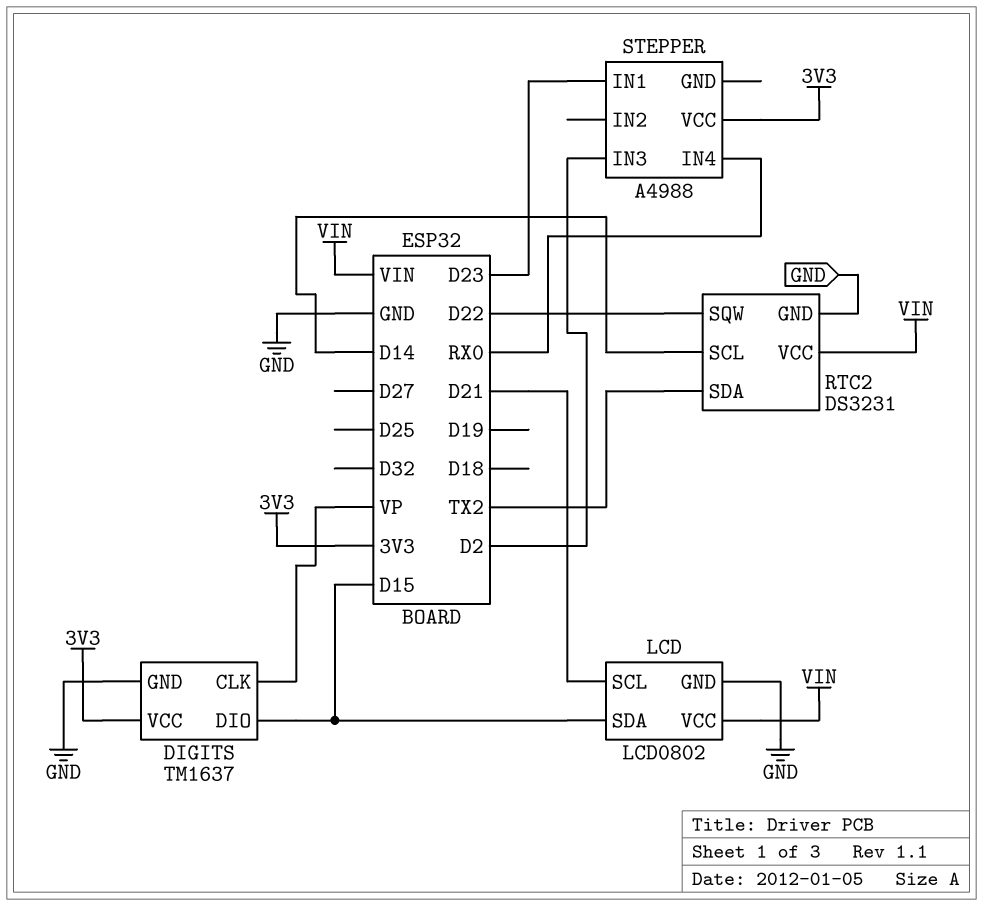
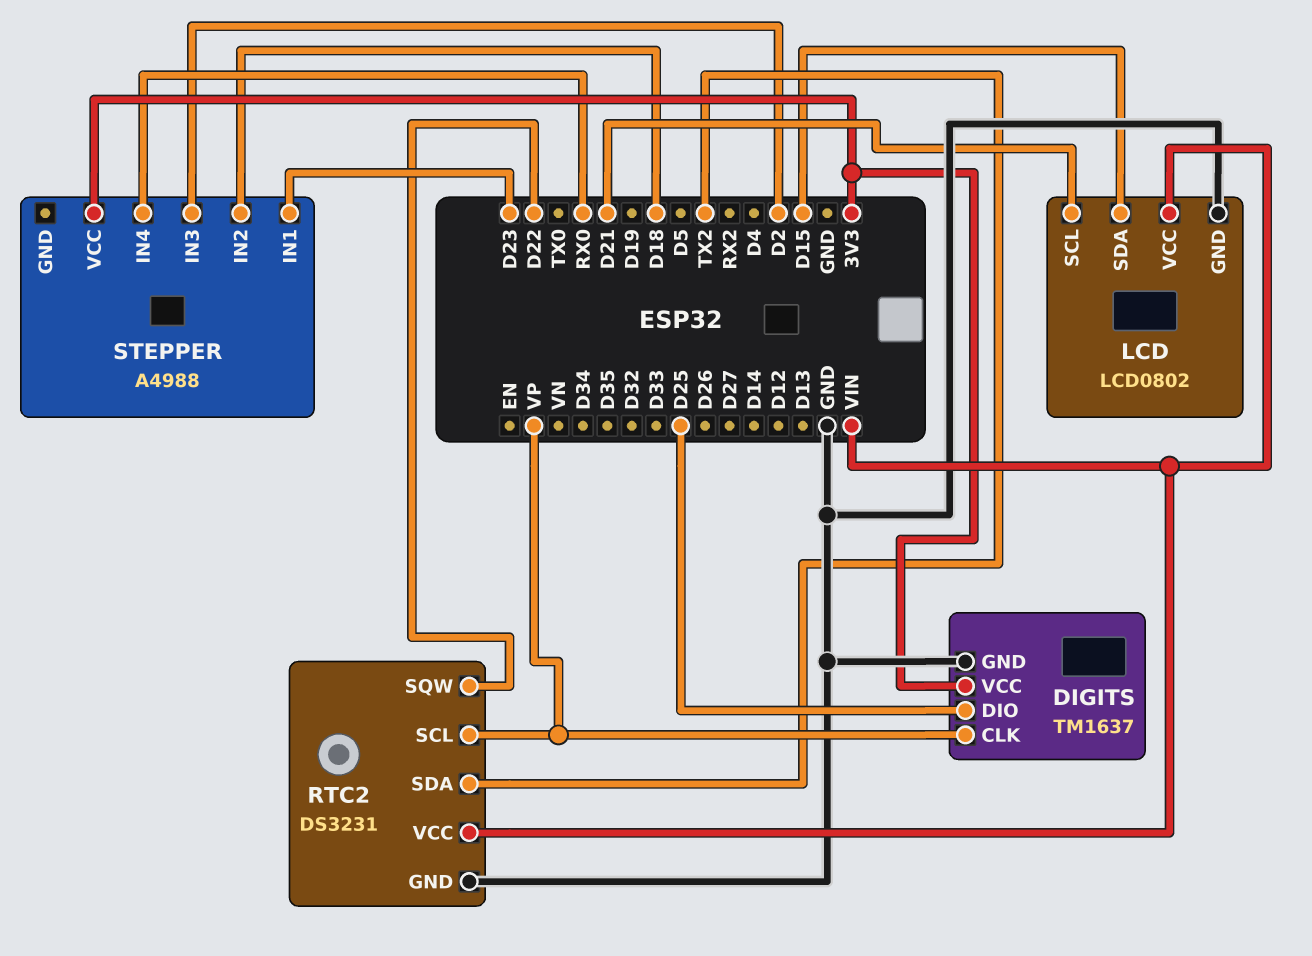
DIGITS pin DIO: D15 -> D25
RTC2 pin SCL: D14 -> VP
STEPPER pin IN2: none -> D18

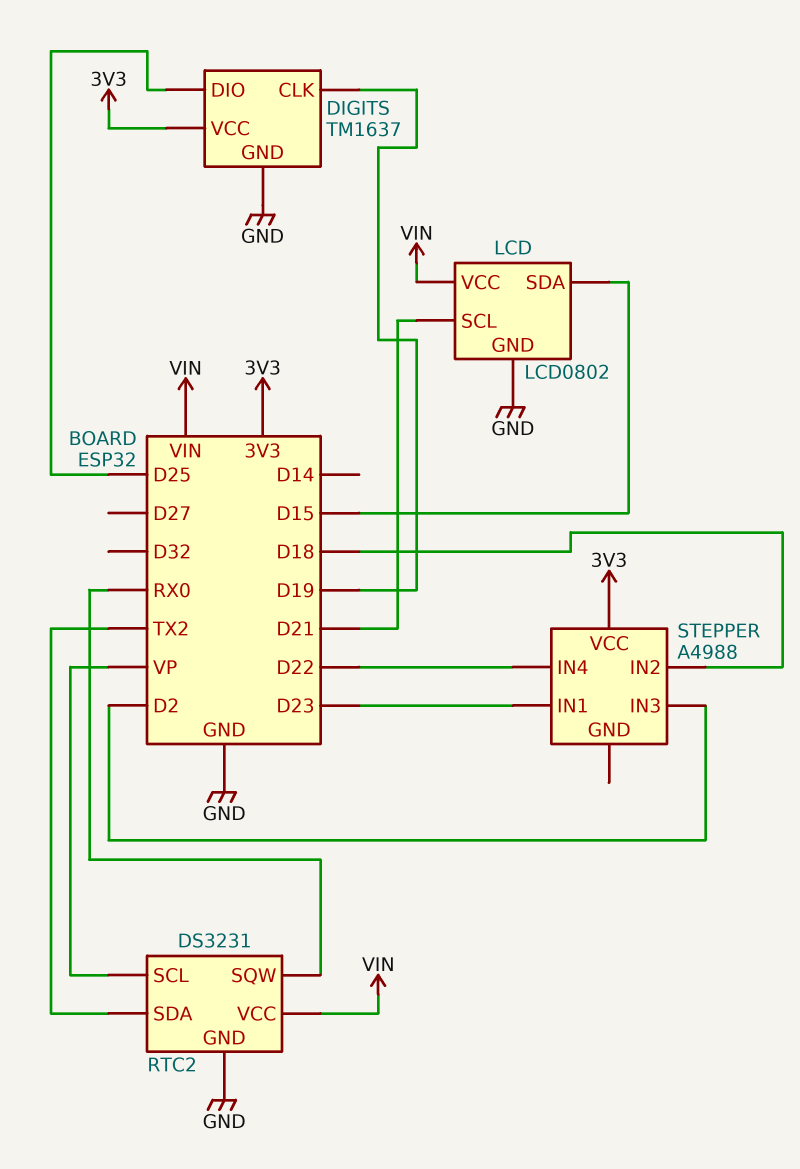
DIGITS pin CLK: VP -> D19
RTC2 pin SQW: D22 -> RX0
STEPPER pin IN4: RX0 -> D22

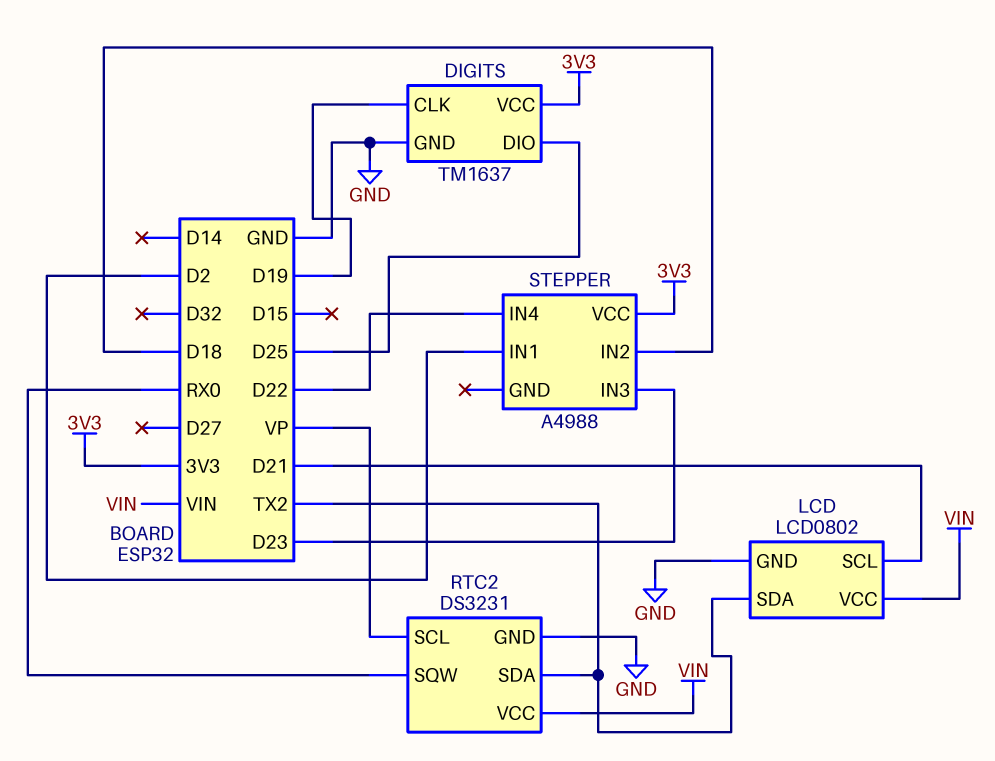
LCD pin SDA: D15 -> TX2
STEPPER pin IN1: D23 -> D2
STEPPER pin IN3: D2 -> D23

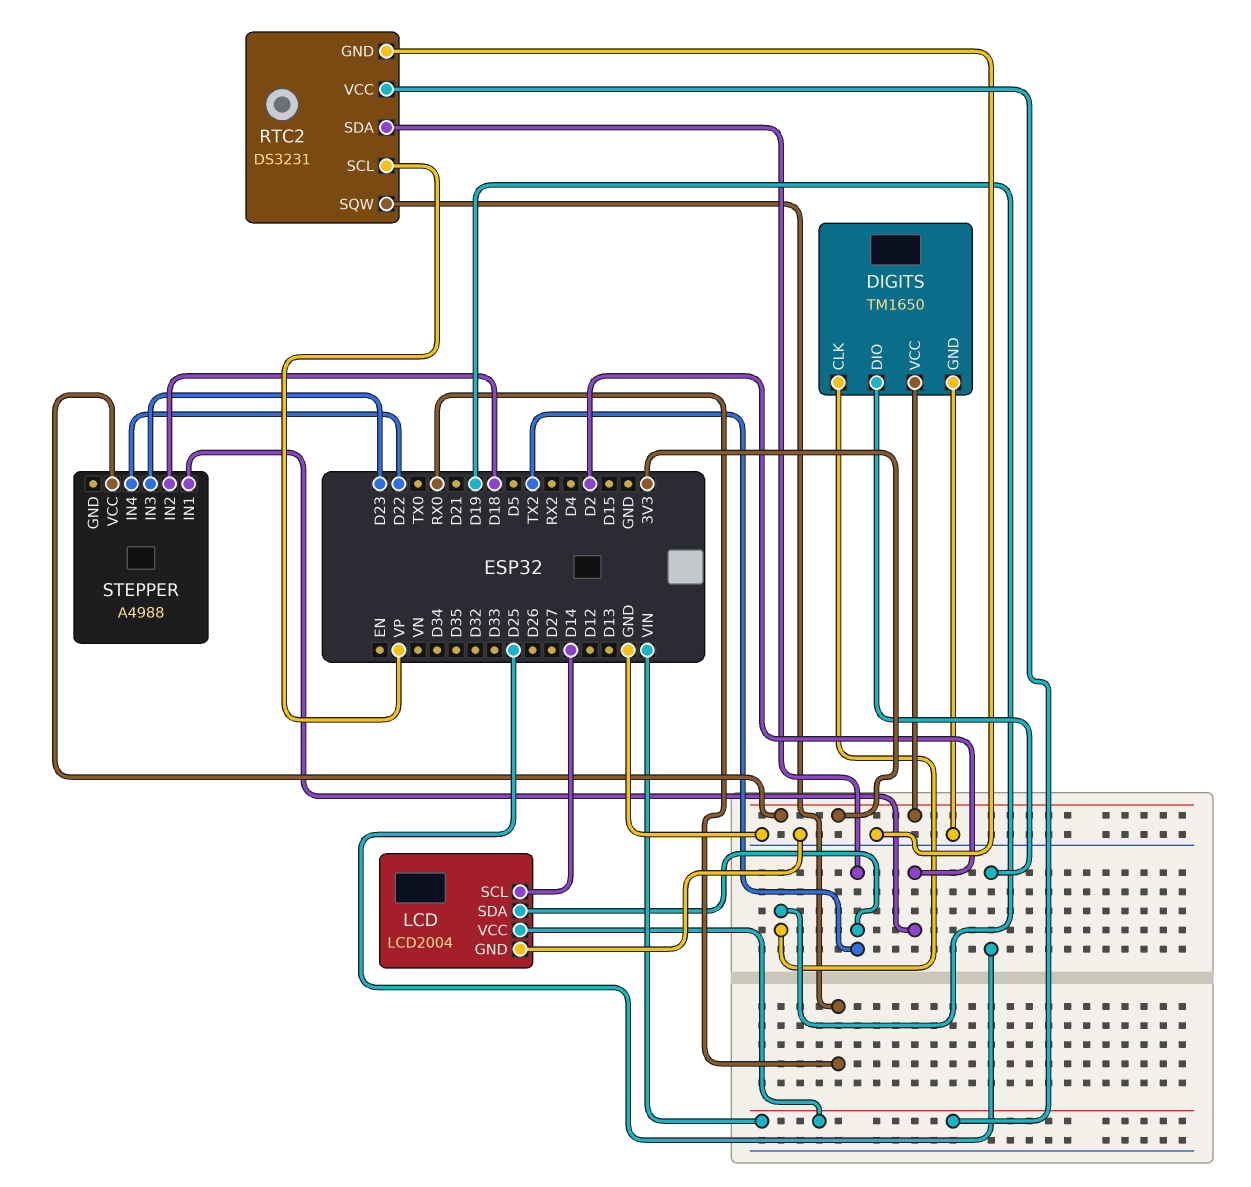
DIGITS: TM1637 -> TM1650
LCD: LCD0802 -> LCD2004
LCD pin SCL: D21 -> D14

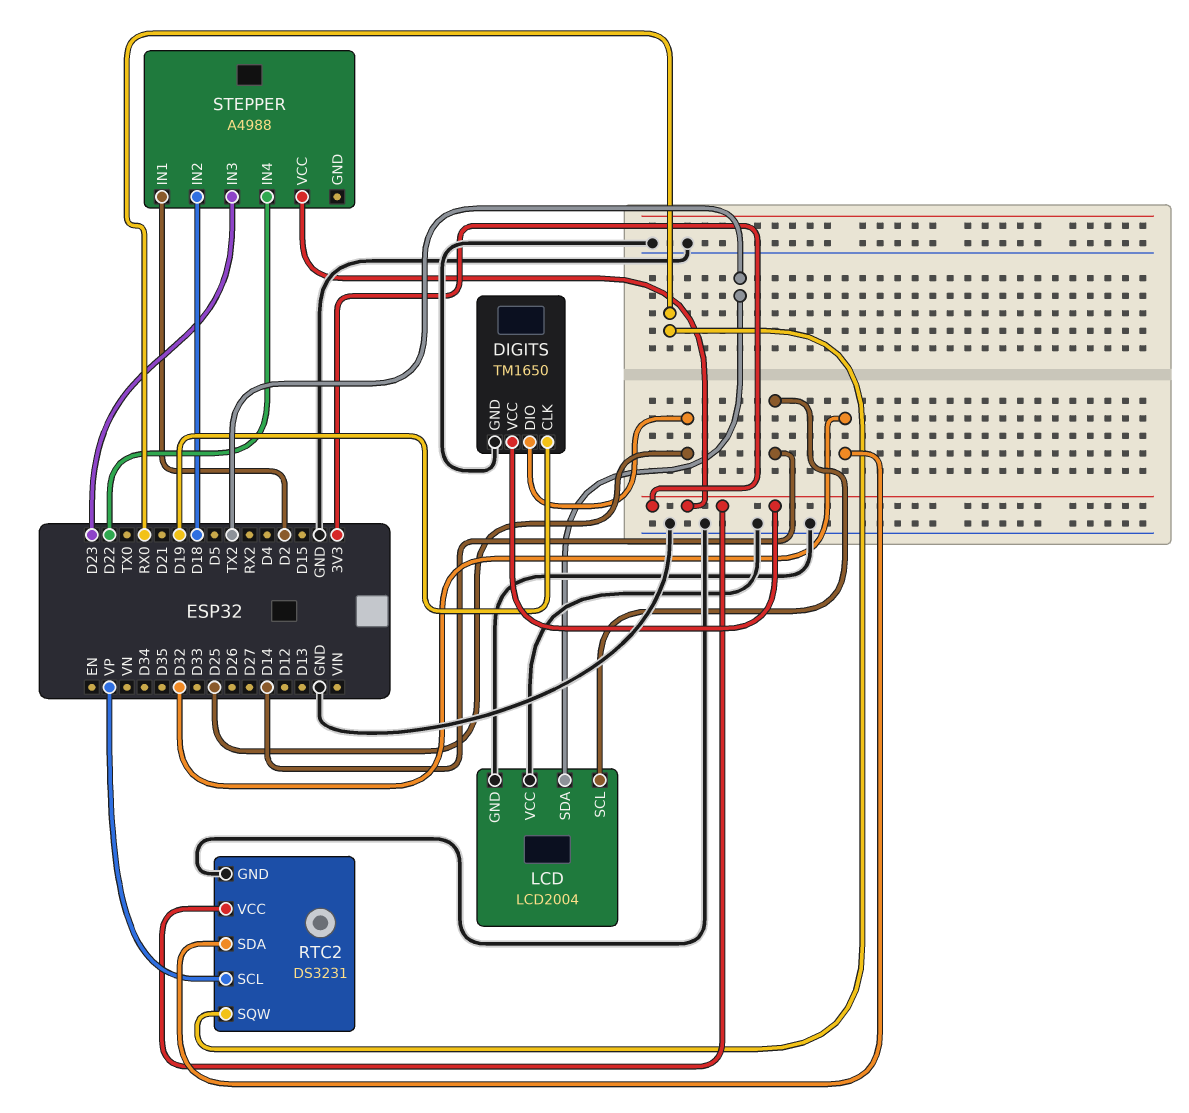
LCD pin VCC: VIN -> GND
RTC2 pin SDA: TX2 -> D32
RTC2 pin VCC: VIN -> 3V3

